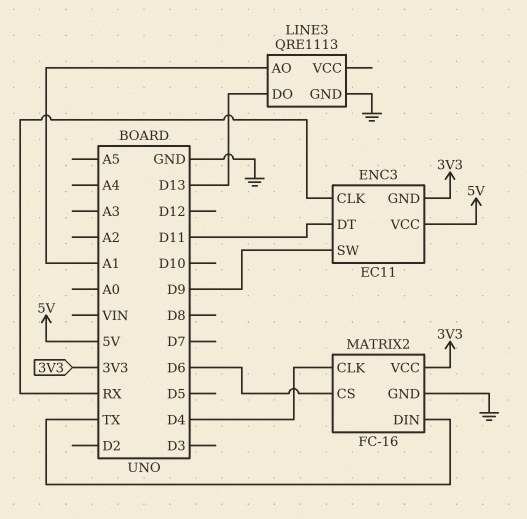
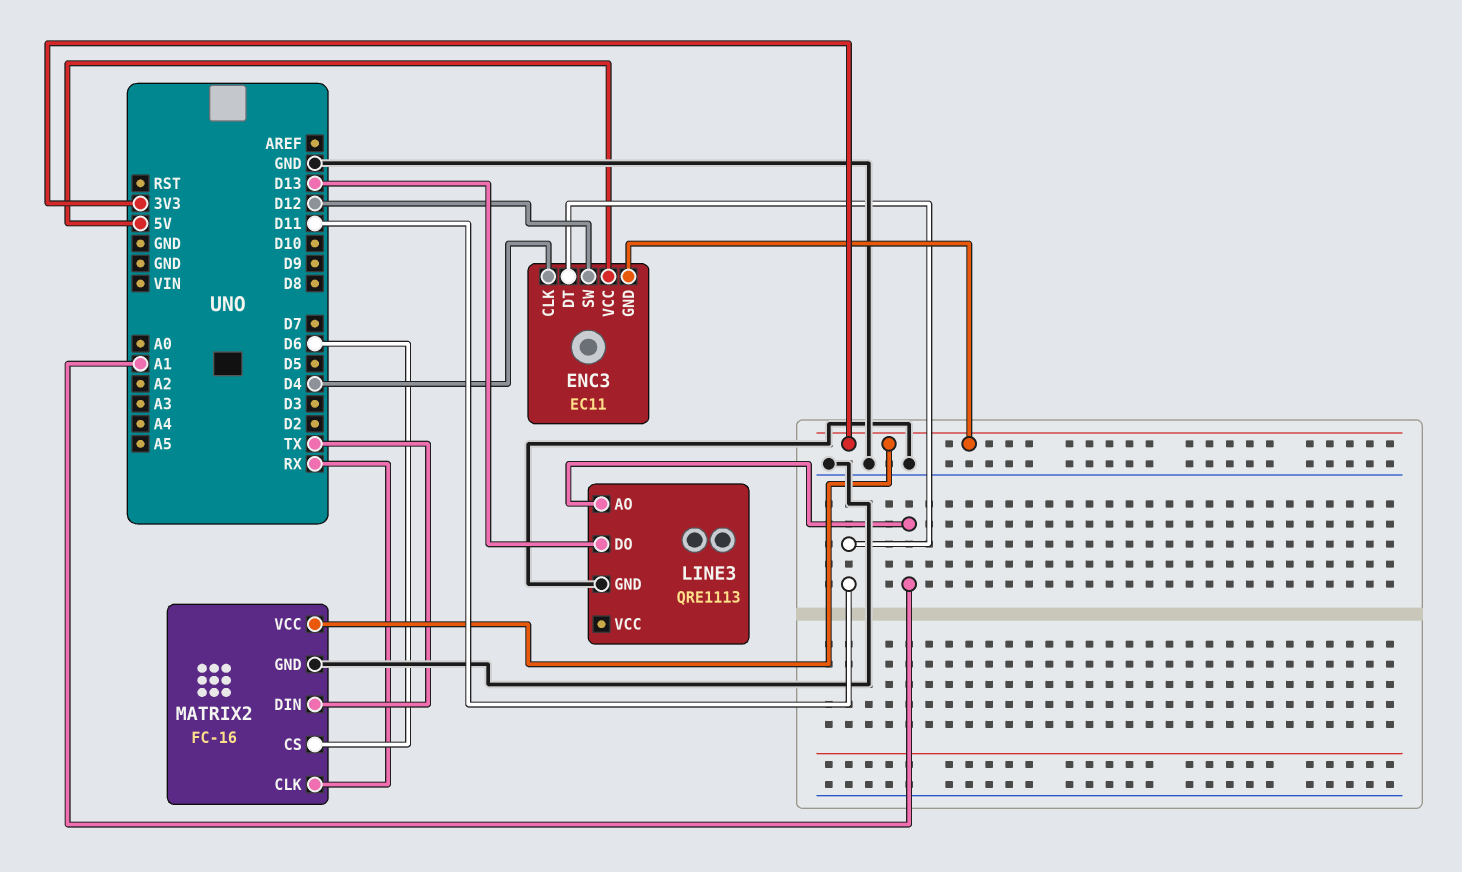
ENC3 pin CLK: RX -> D4
ENC3 pin SW: D9 -> D12
MATRIX2 pin CLK: D4 -> RX

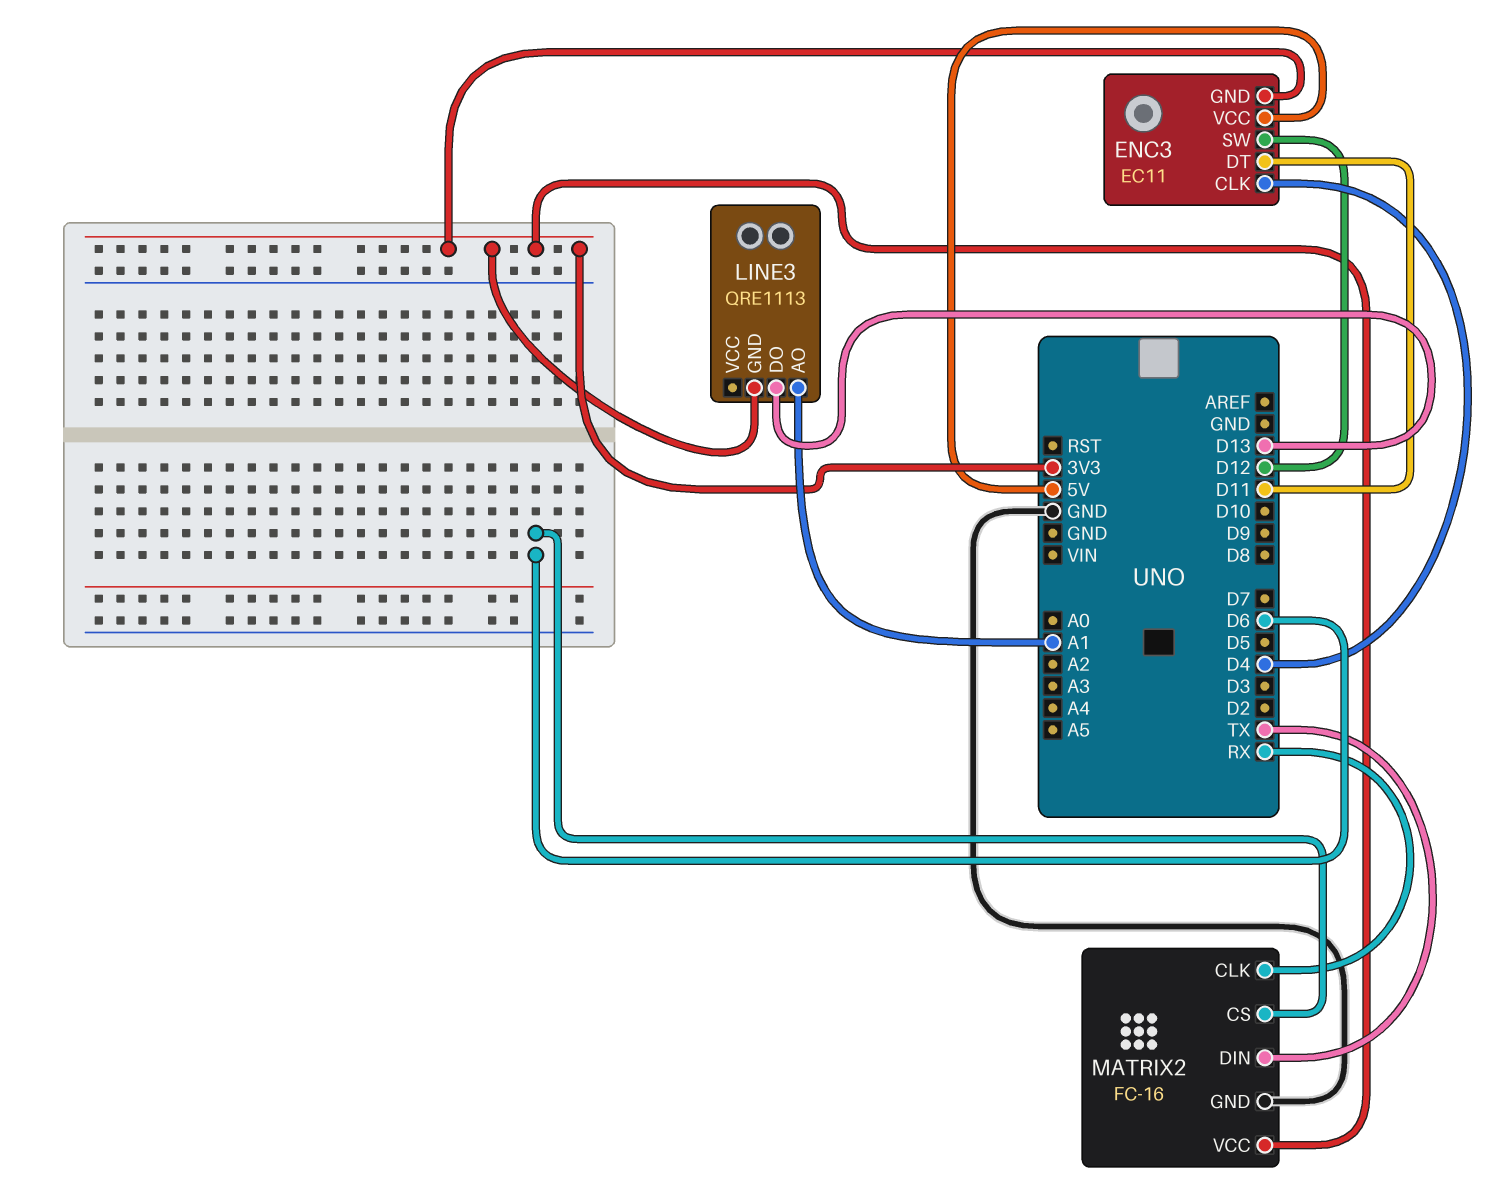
LINE3 pin GND: GND -> 3V3

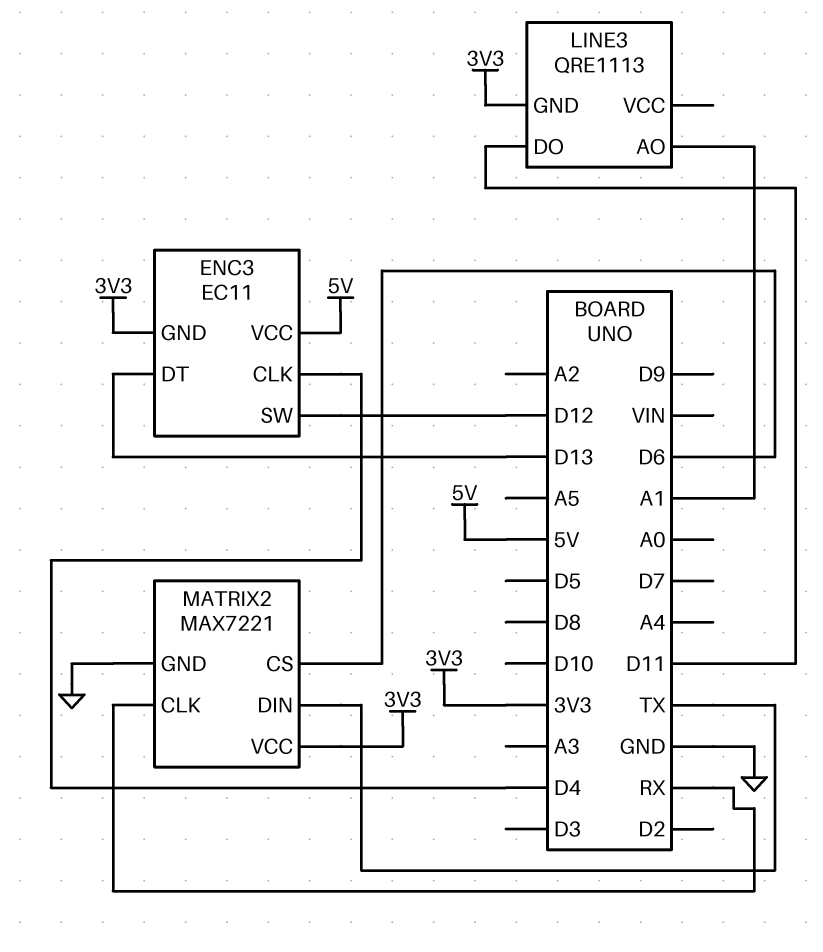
ENC3 pin DT: D11 -> D13
LINE3 pin DO: D13 -> D11
MATRIX2: FC-16 -> MAX7221

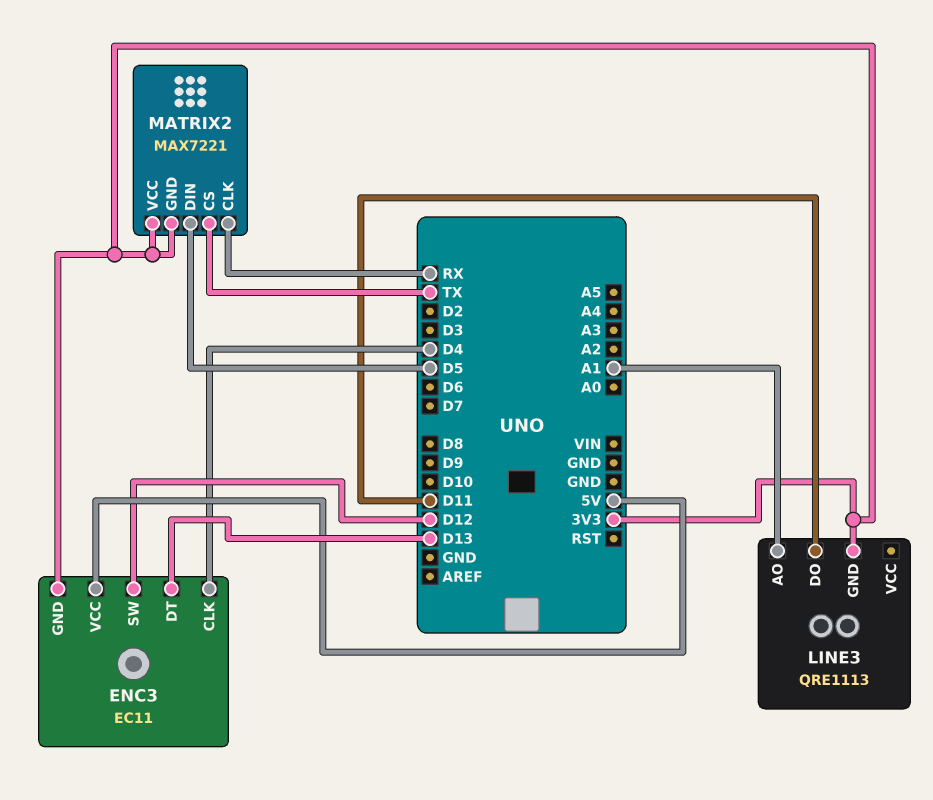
MATRIX2 pin CS: D6 -> TX
MATRIX2 pin DIN: TX -> D5
MATRIX2 pin GND: GND -> 3V3

